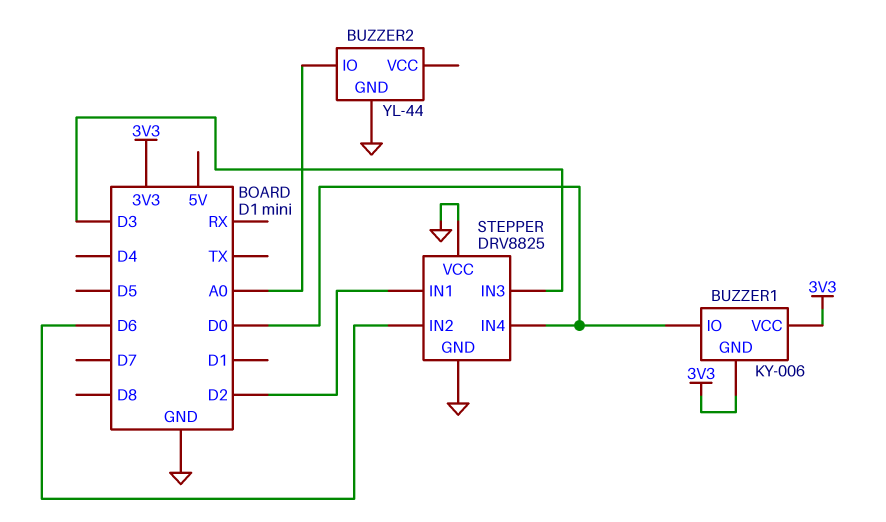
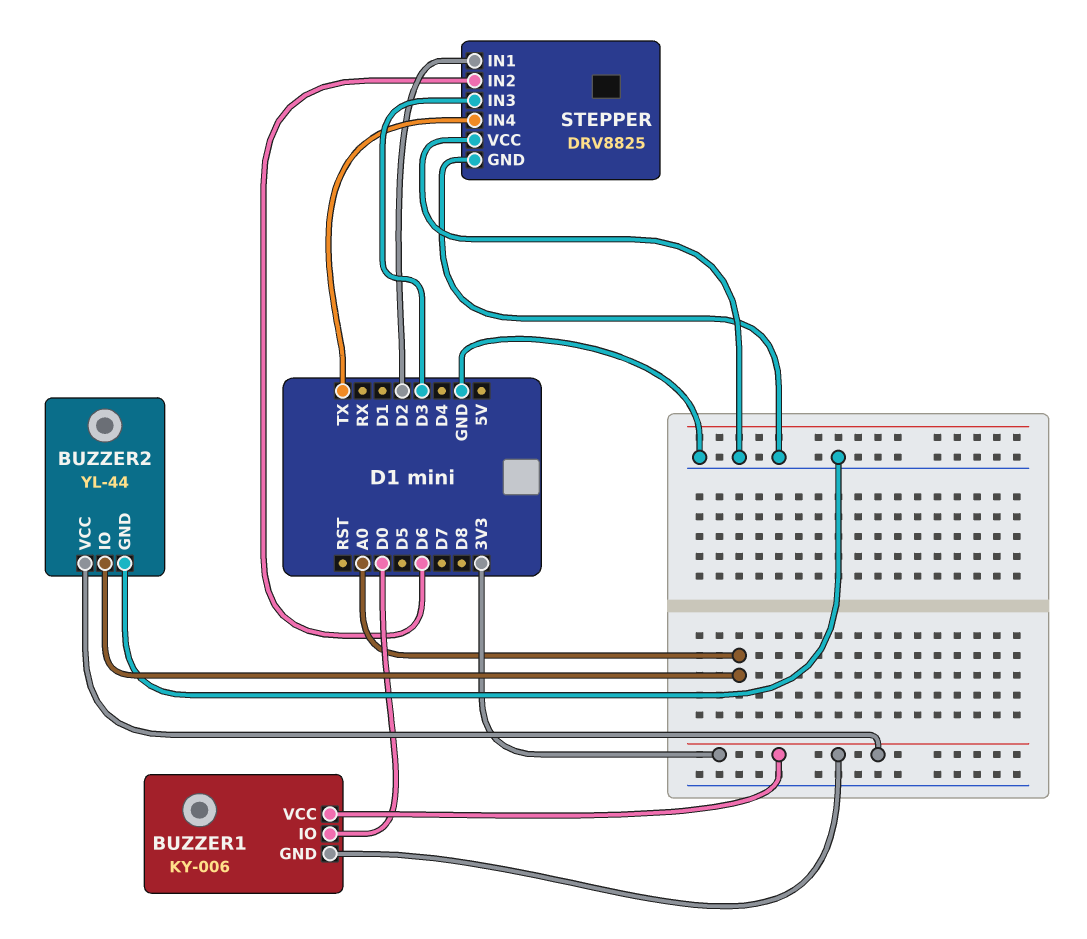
BUZZER2 pin VCC: none -> 3V3
STEPPER pin IN4: D0 -> TX

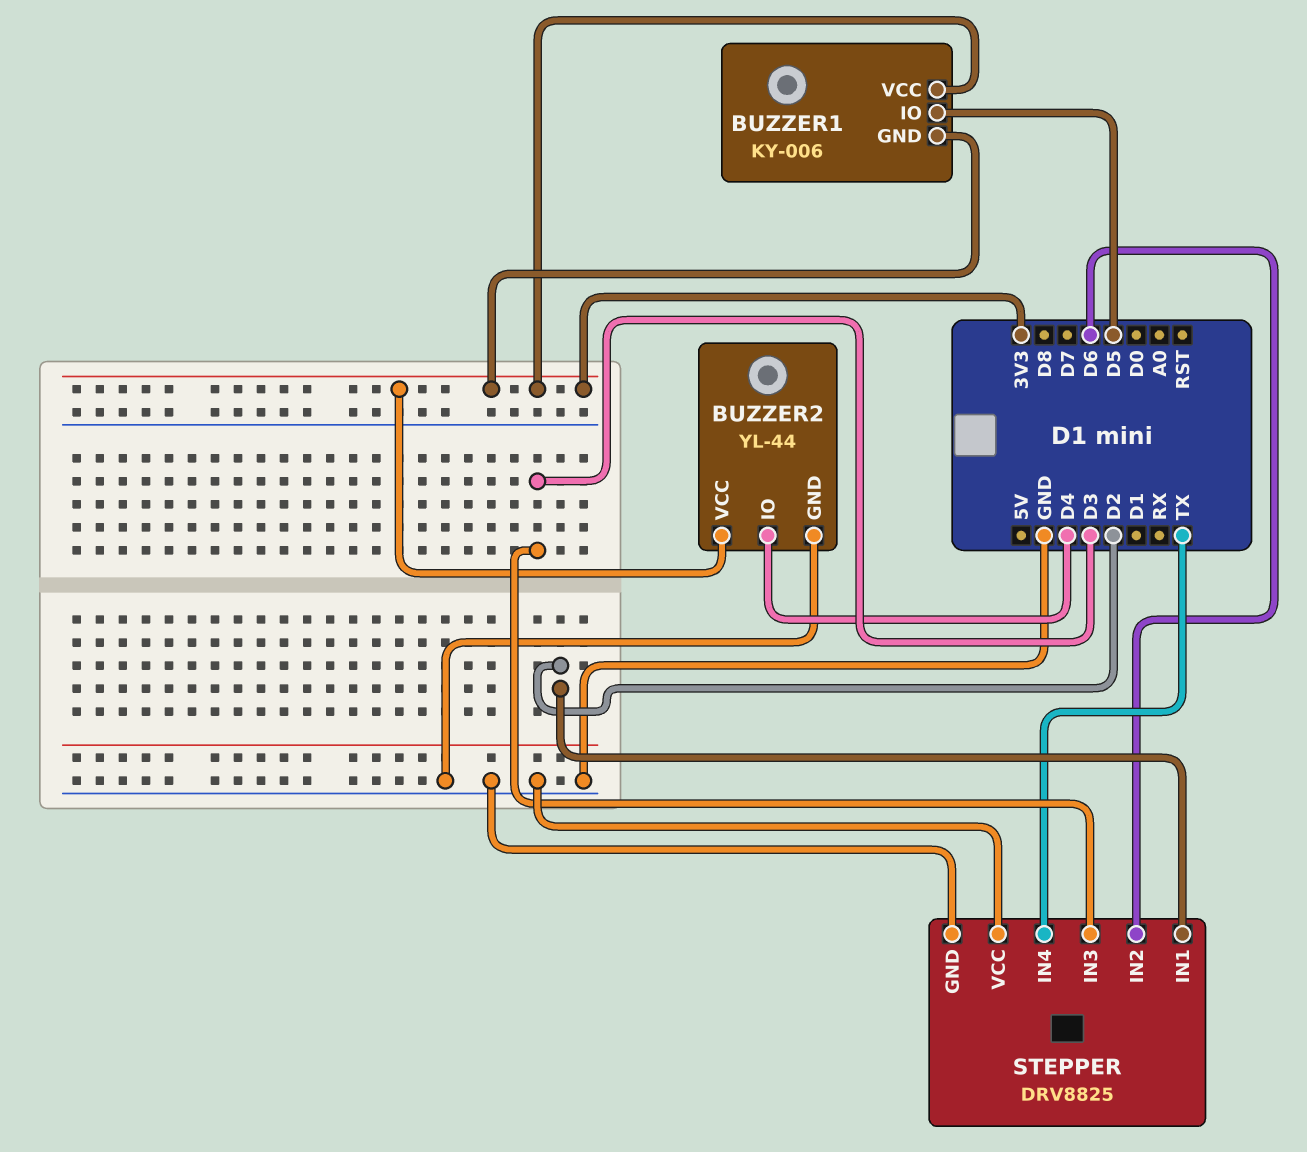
BUZZER1 pin IO: D0 -> D5
BUZZER2 pin IO: A0 -> D4

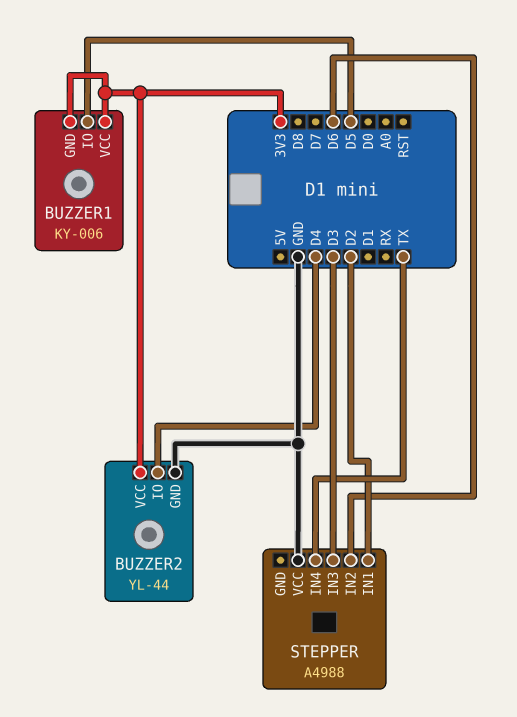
STEPPER: DRV8825 -> A4988
STEPPER pin GND: GND -> none

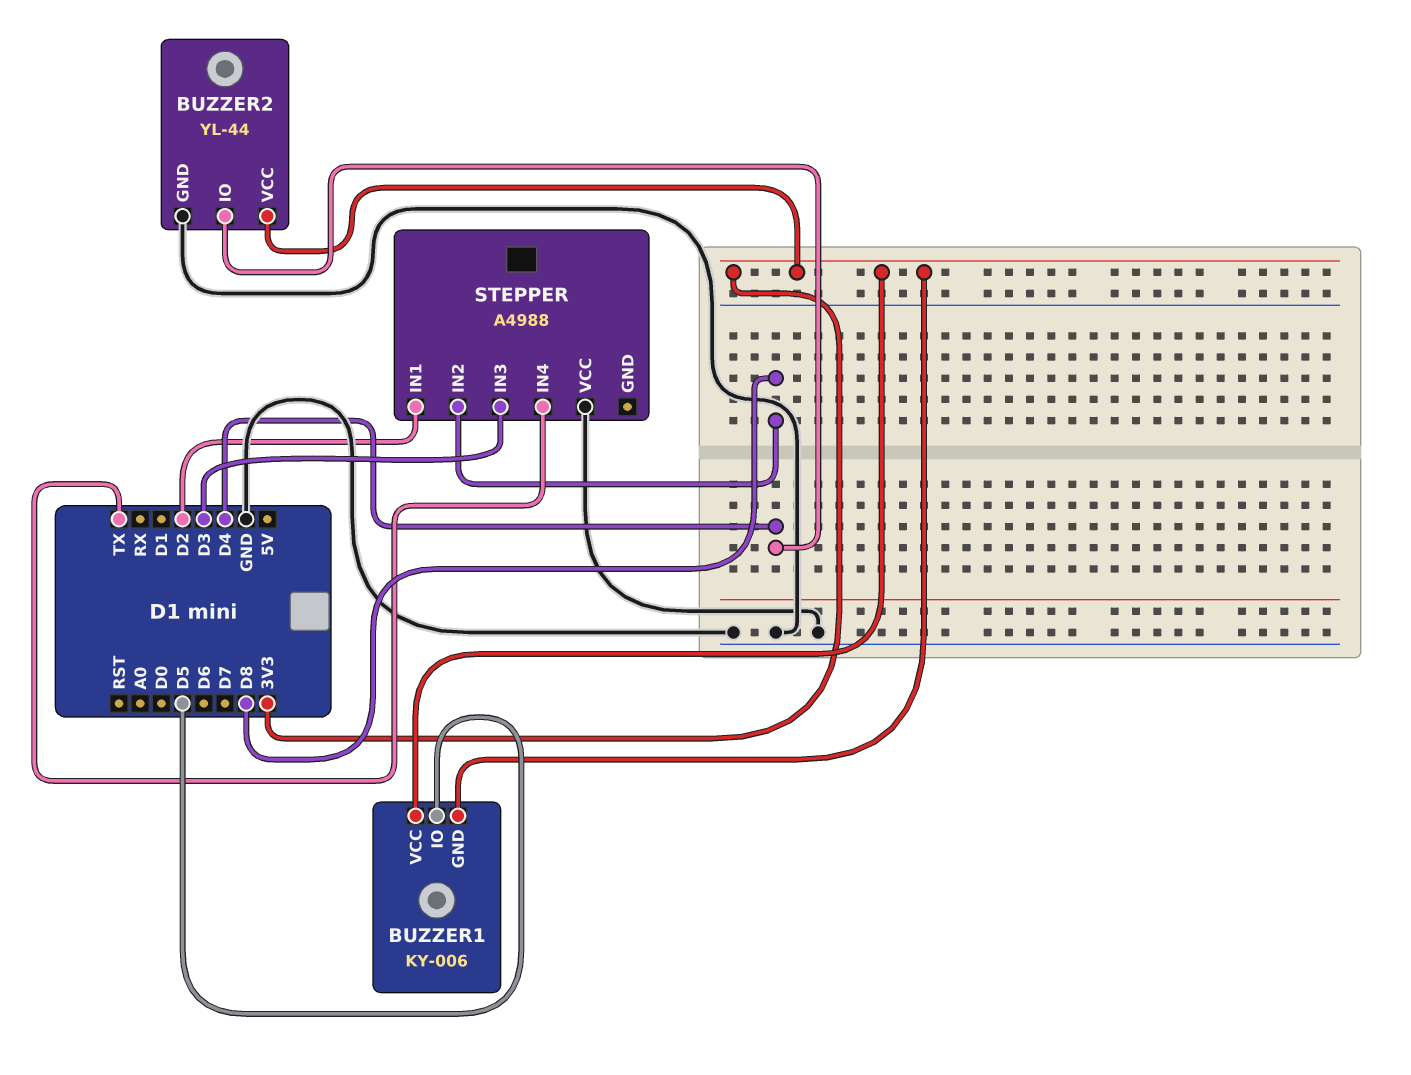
STEPPER pin IN2: D6 -> D8

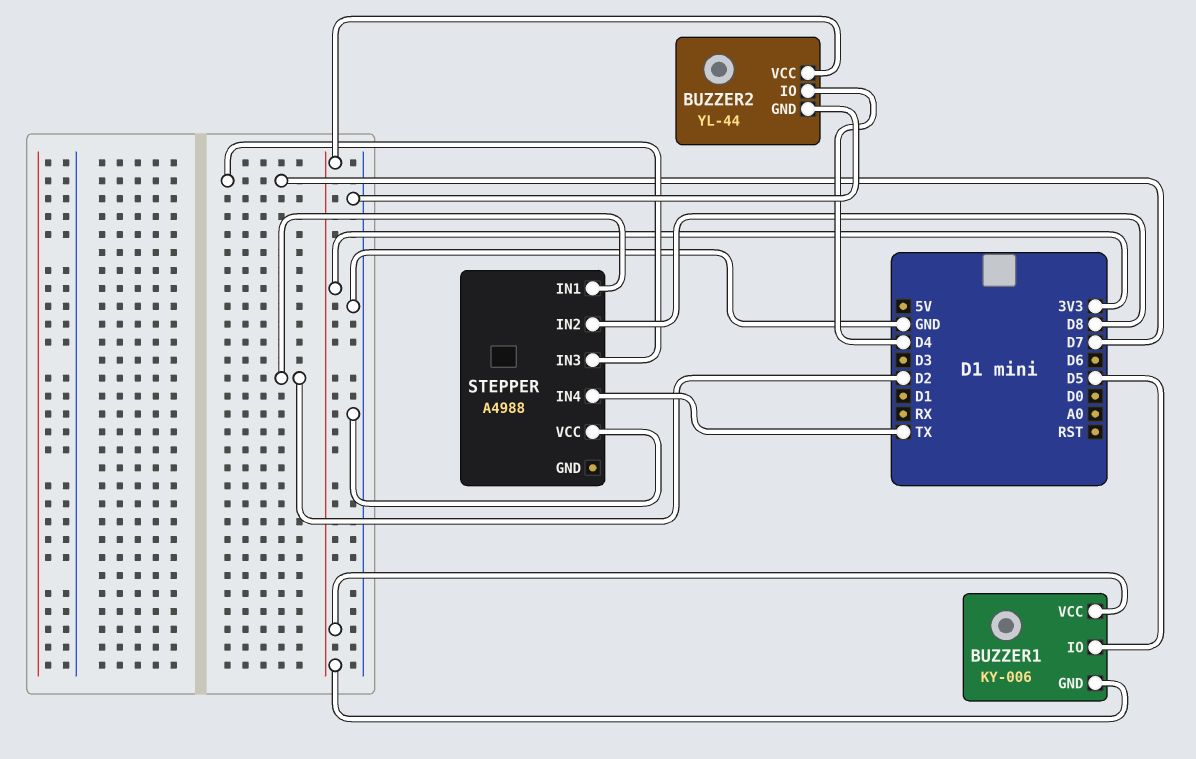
STEPPER pin IN3: D3 -> D7

